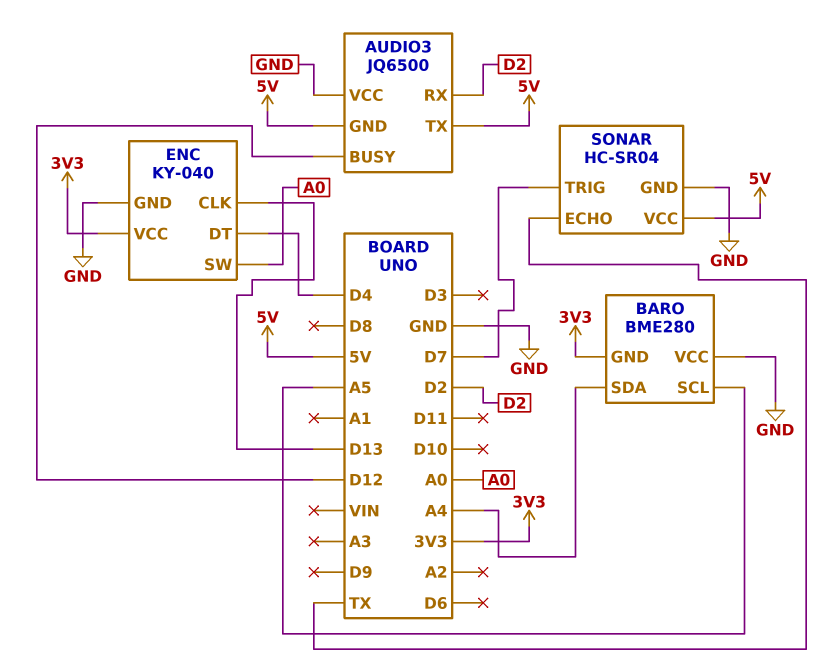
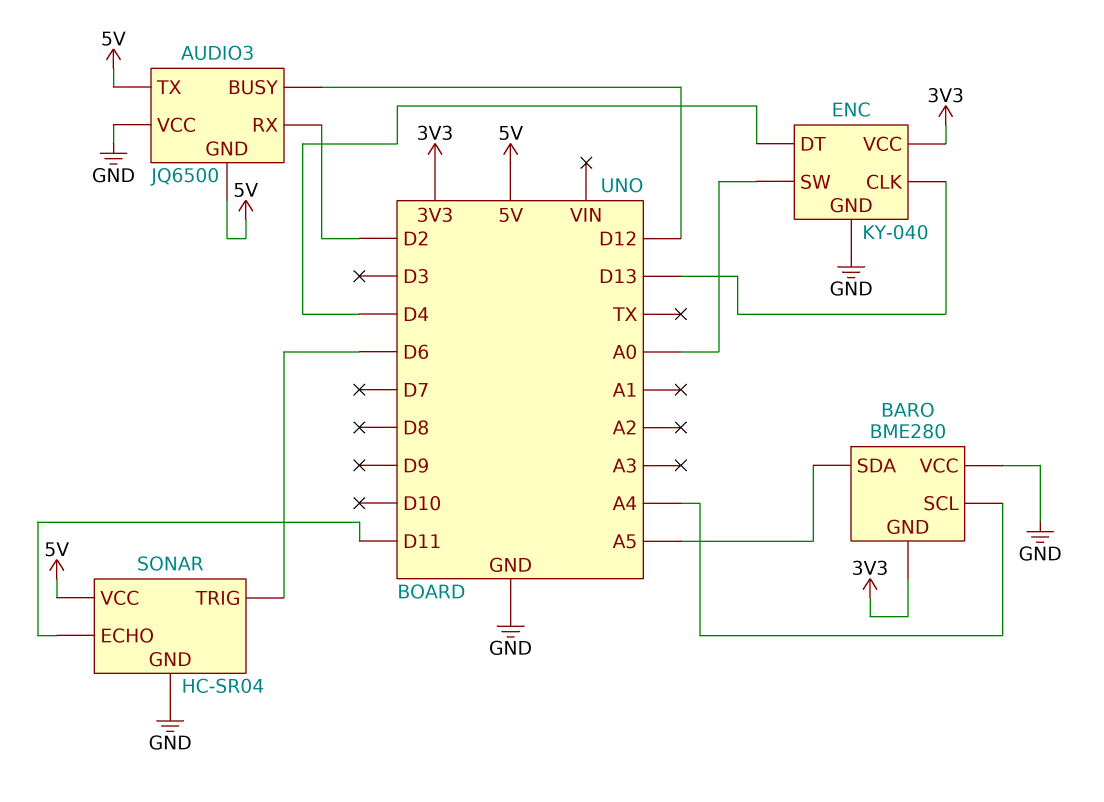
BARO pin SCL: A5 -> A4
BARO pin SDA: A4 -> A5
SONAR pin ECHO: TX -> D11
SONAR pin TRIG: D7 -> D6

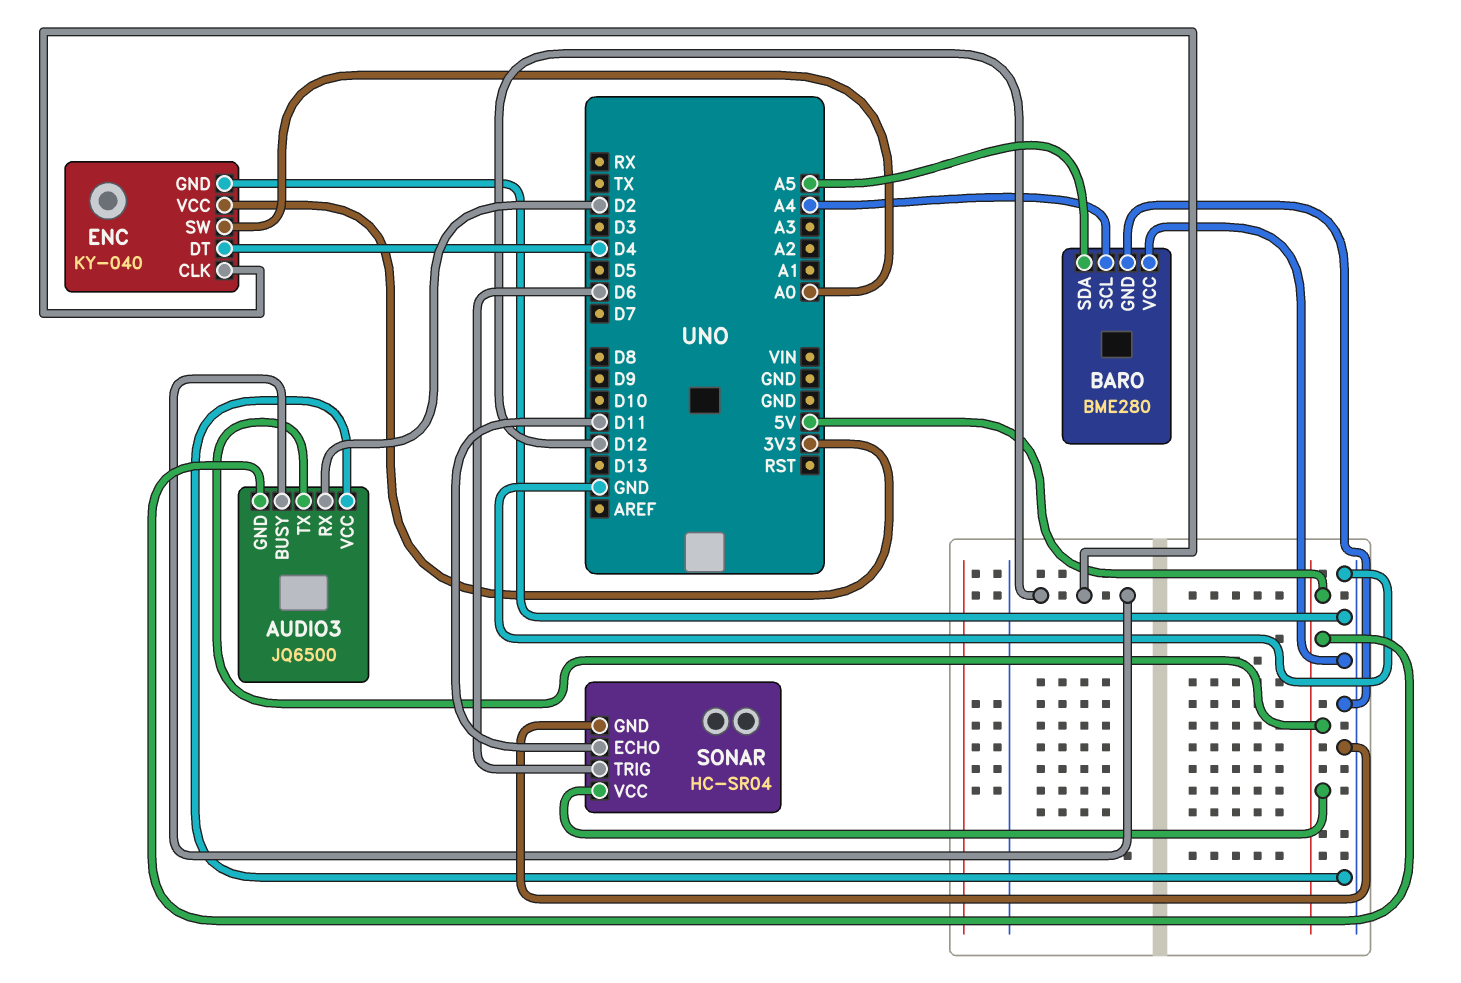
BARO pin GND: 3V3 -> GND
ENC pin CLK: D13 -> D12

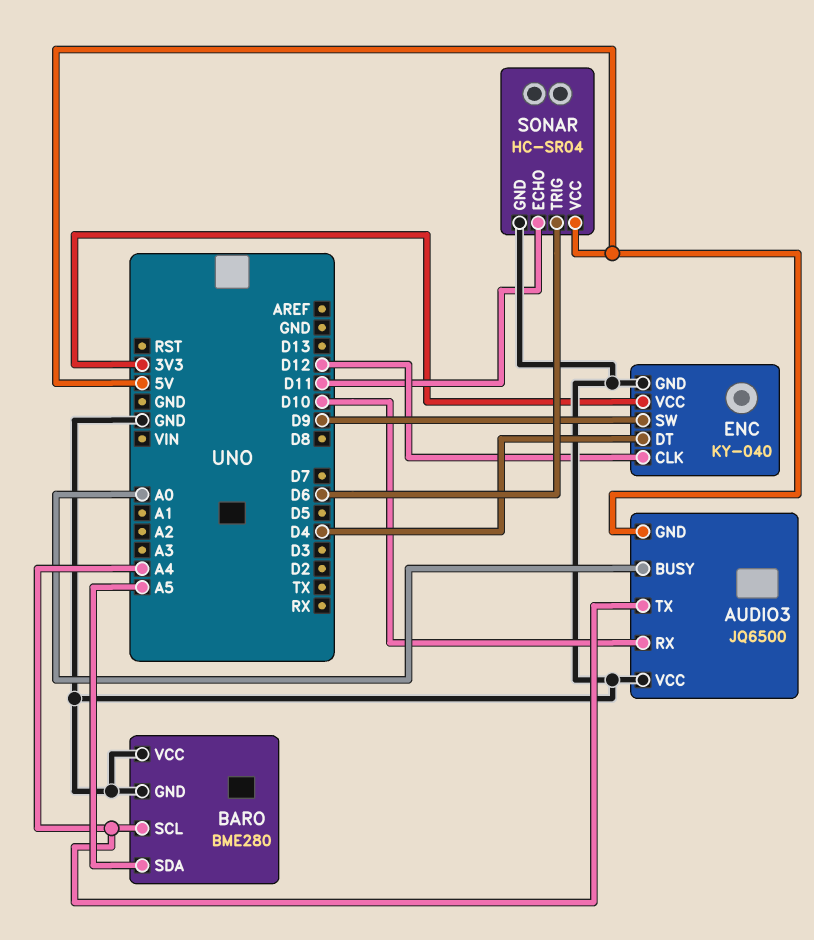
AUDIO3 pin BUSY: D12 -> A0
AUDIO3 pin RX: D2 -> D10
AUDIO3 pin TX: 5V -> A4
ENC pin SW: A0 -> D9

